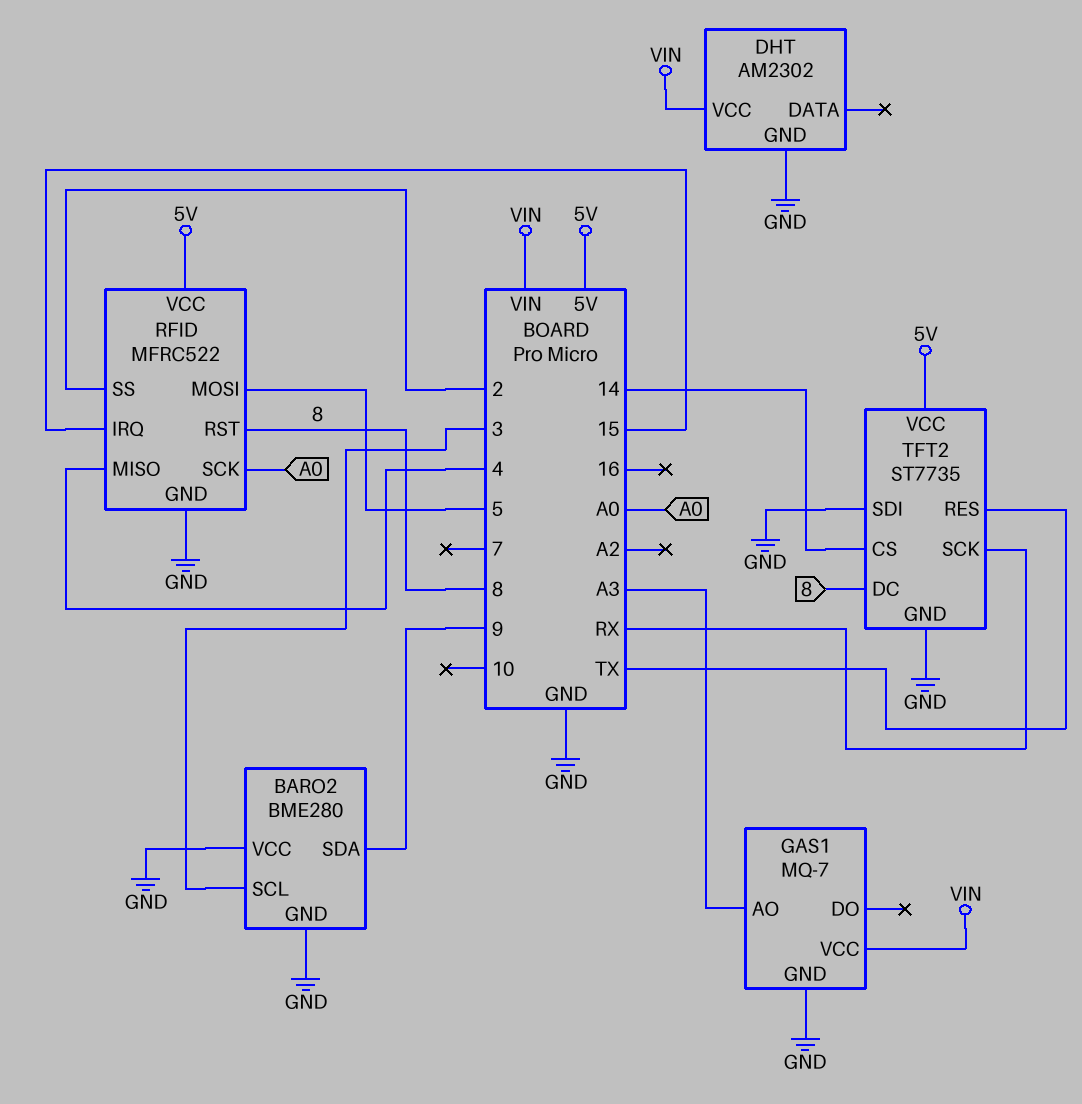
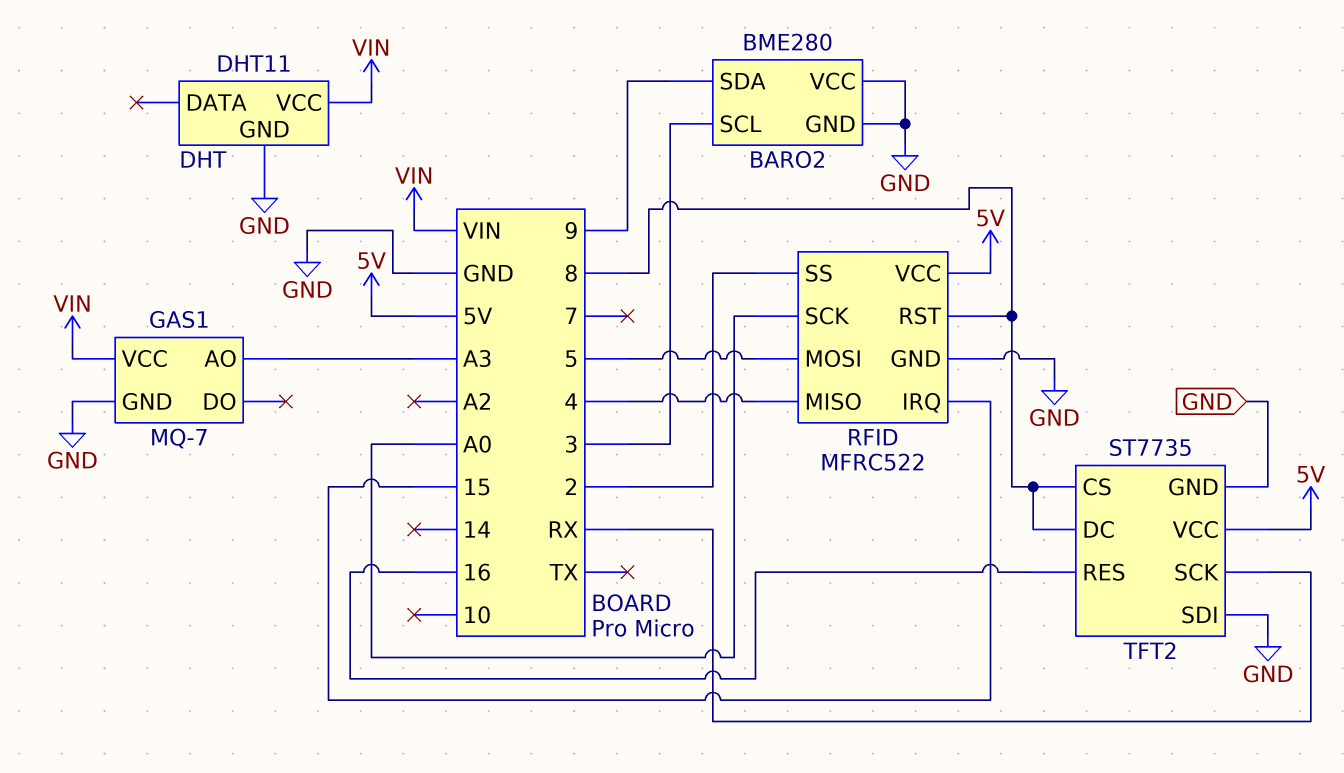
DHT: AM2302 -> DHT11
TFT2 pin CS: 14 -> 8
TFT2 pin RES: TX -> 16

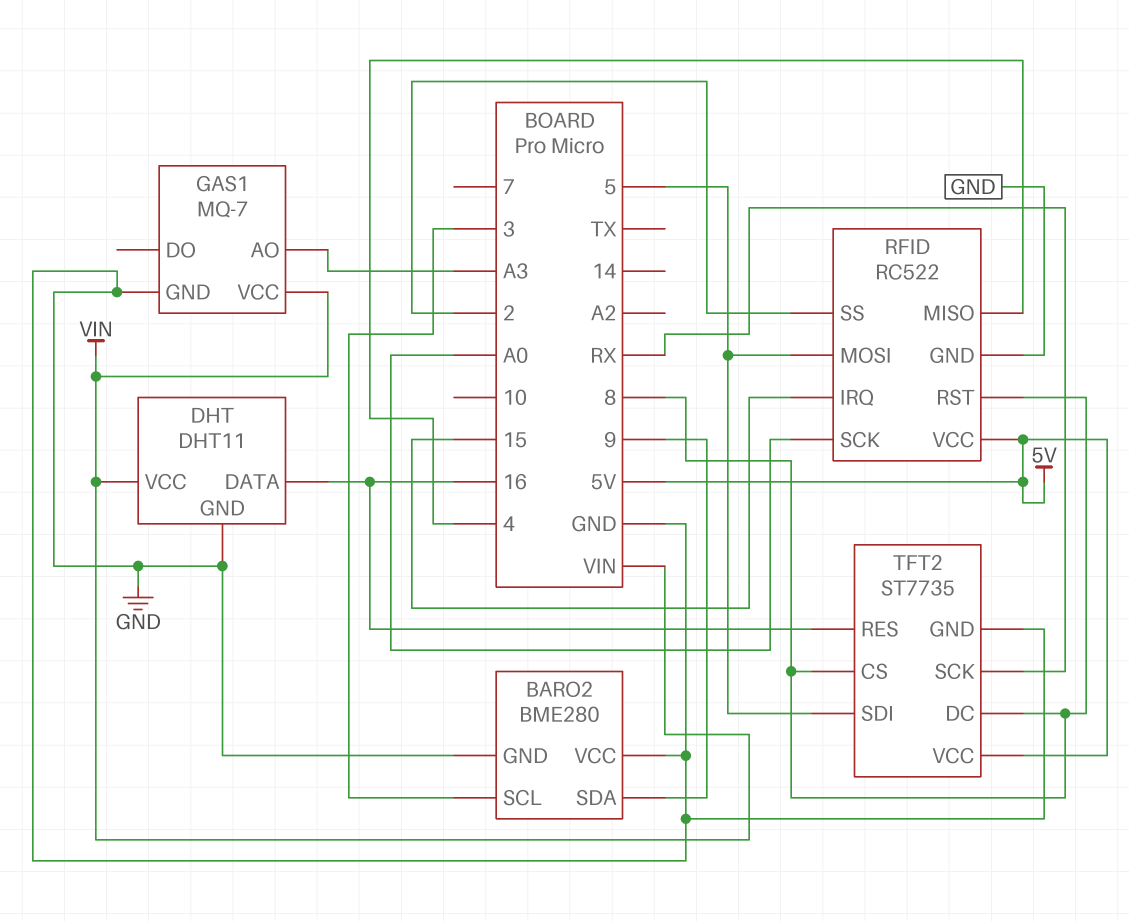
DHT pin DATA: none -> 16
RFID: MFRC522 -> RC522
TFT2 pin SDI: GND -> 5

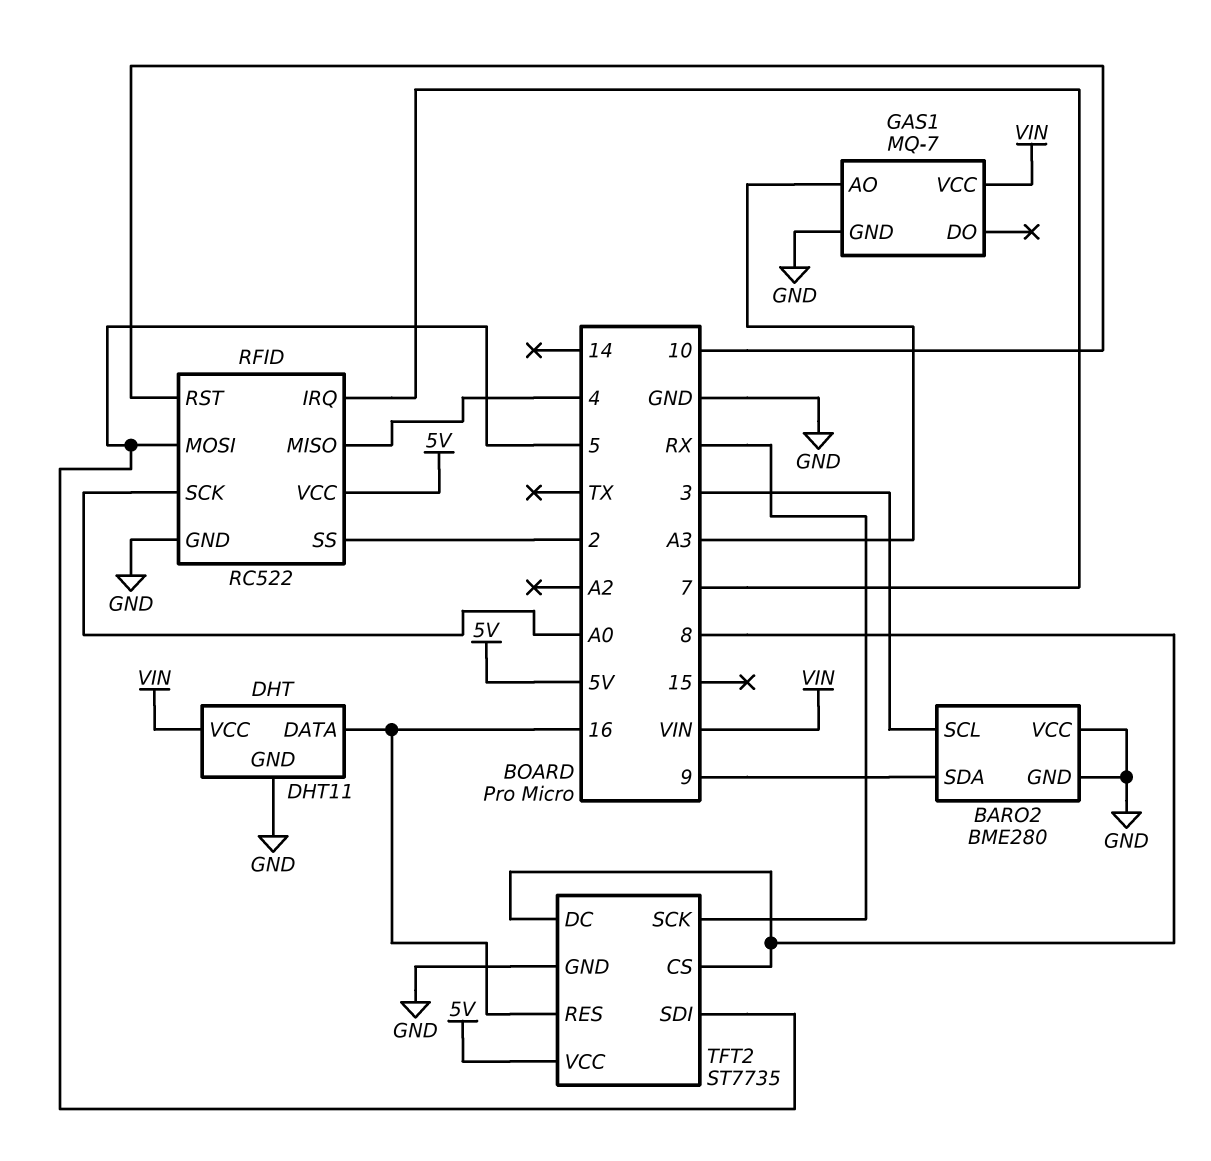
RFID pin IRQ: 15 -> 7
RFID pin RST: 8 -> 10

